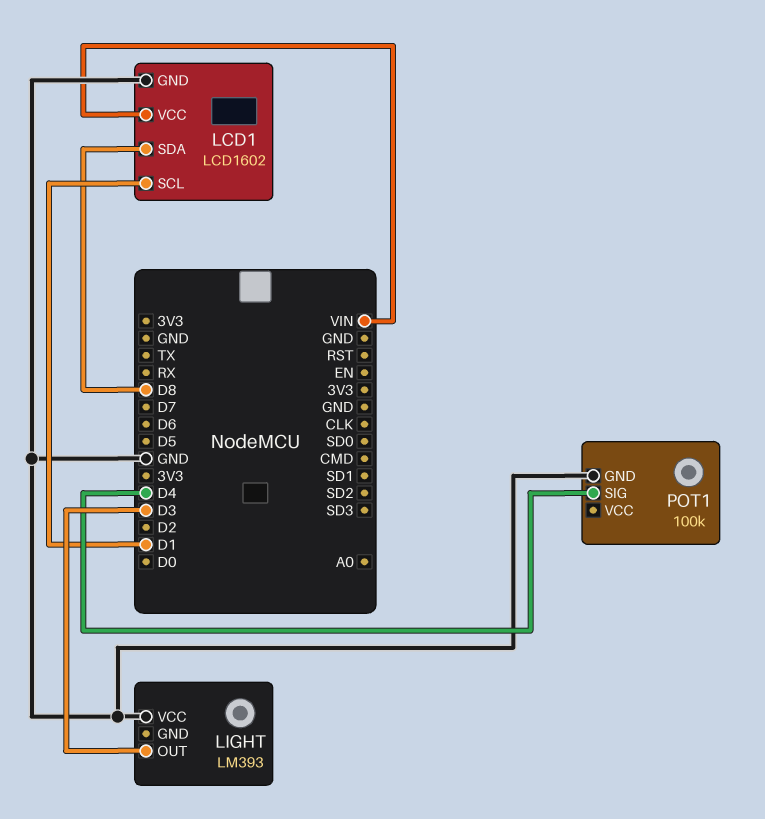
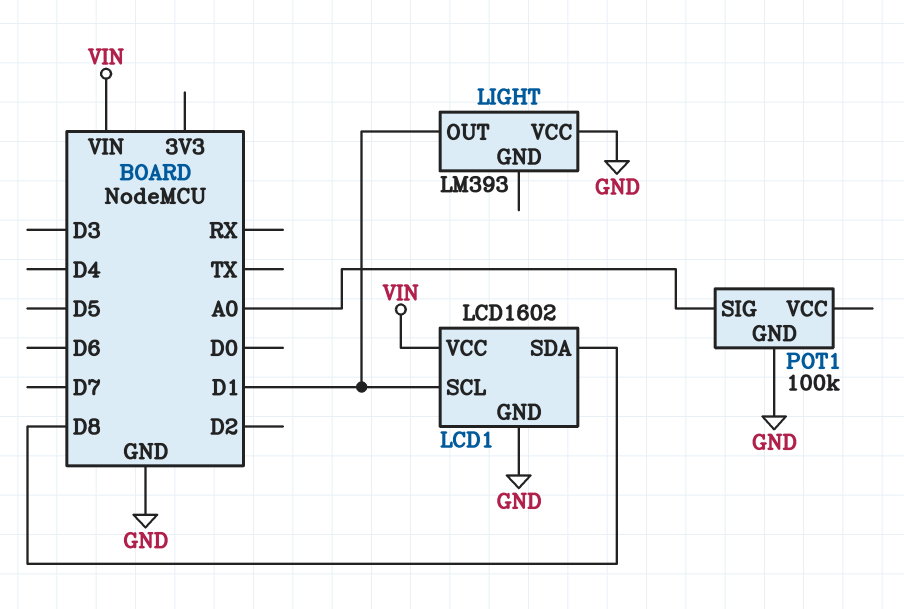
LIGHT pin OUT: D3 -> D1
POT1 pin SIG: D4 -> A0

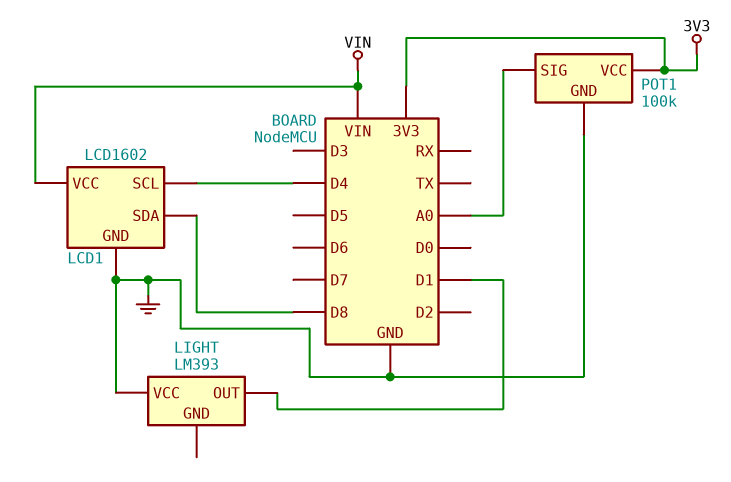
LCD1 pin SCL: D1 -> D4
POT1 pin VCC: none -> 3V3

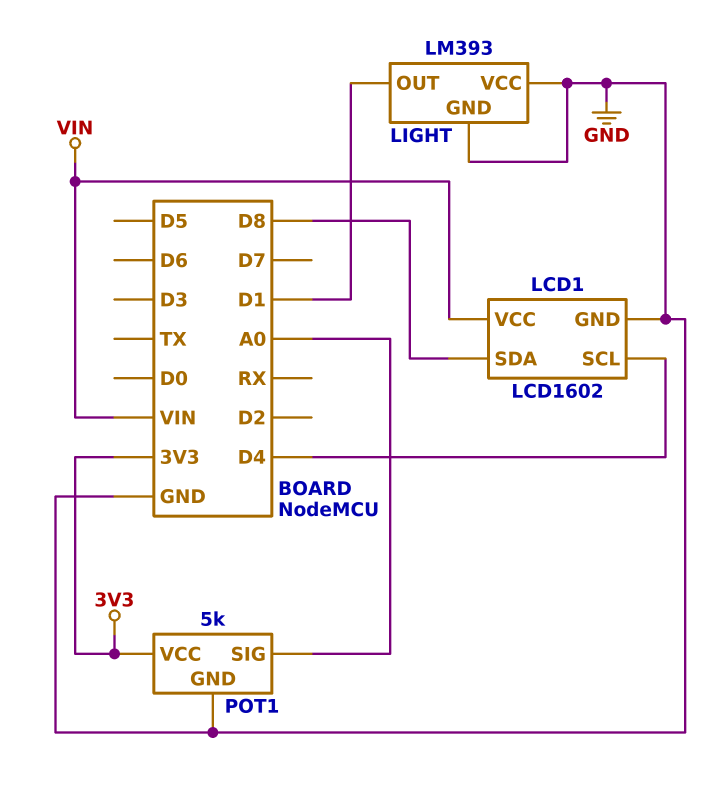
LIGHT pin GND: none -> GND
POT1: 100k -> 5k

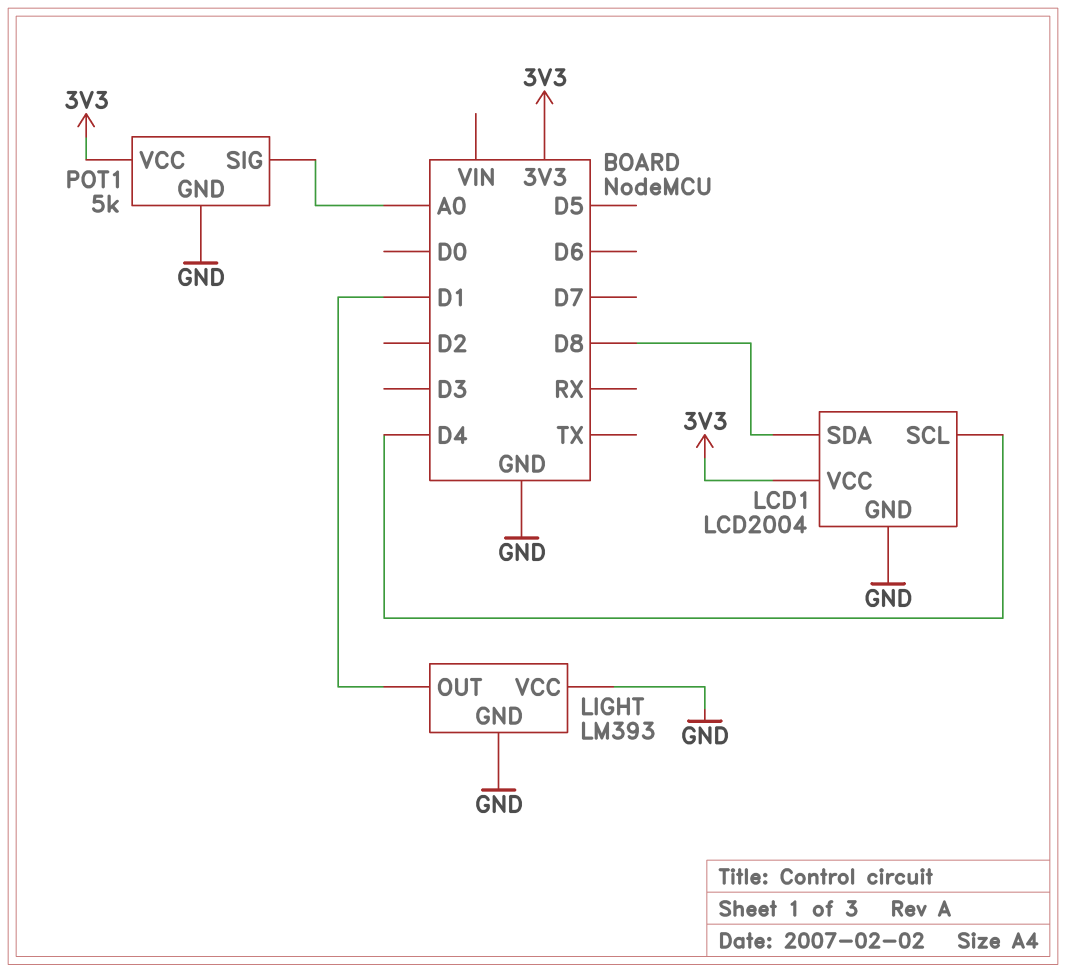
LCD1: LCD1602 -> LCD2004
LCD1 pin VCC: VIN -> 3V3

